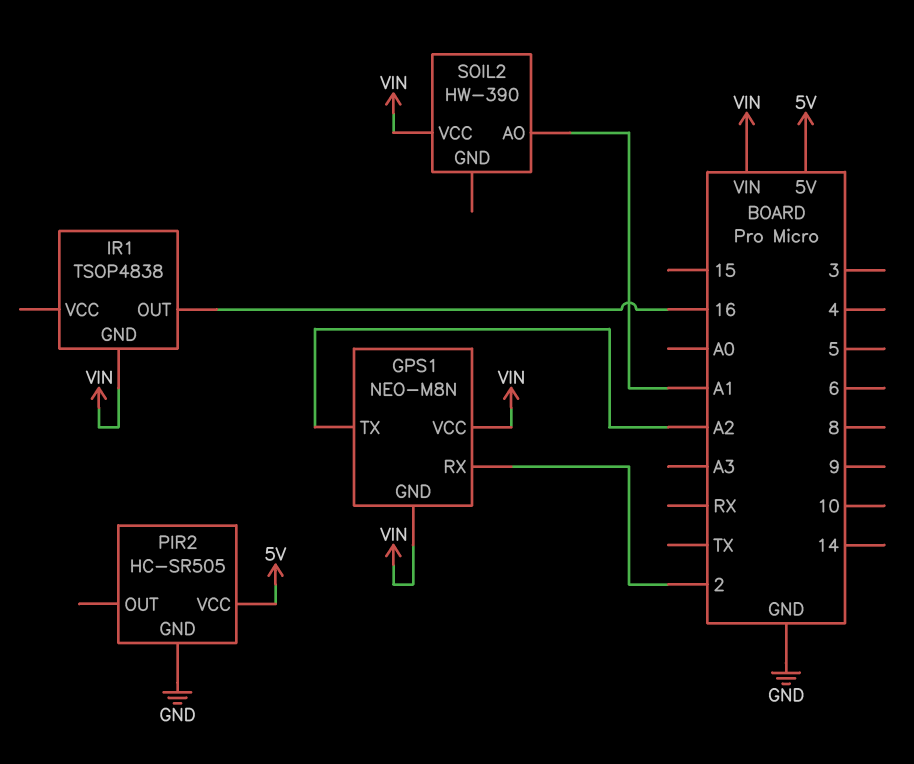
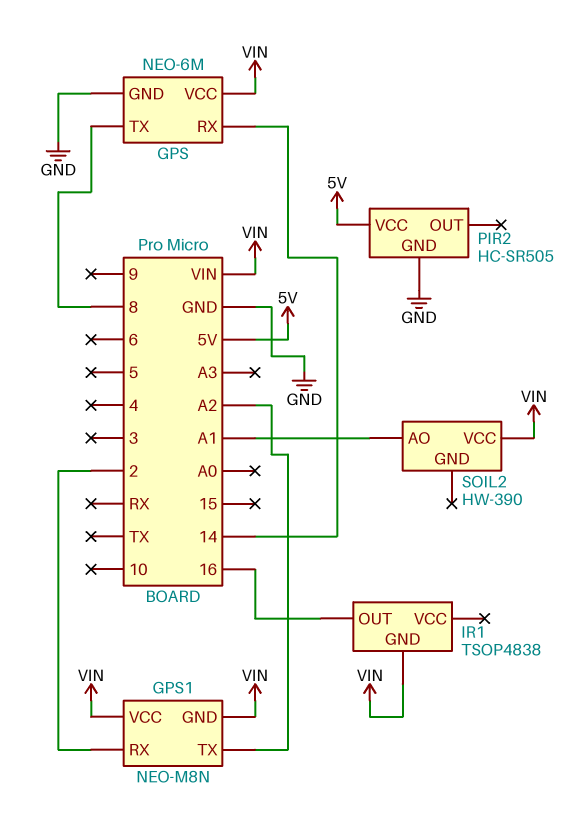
GPS: none -> NEO-6M
GPS pin GND: none -> GND
GPS pin RX: none -> 14
GPS pin TX: none -> 8
GPS pin VCC: none -> VIN

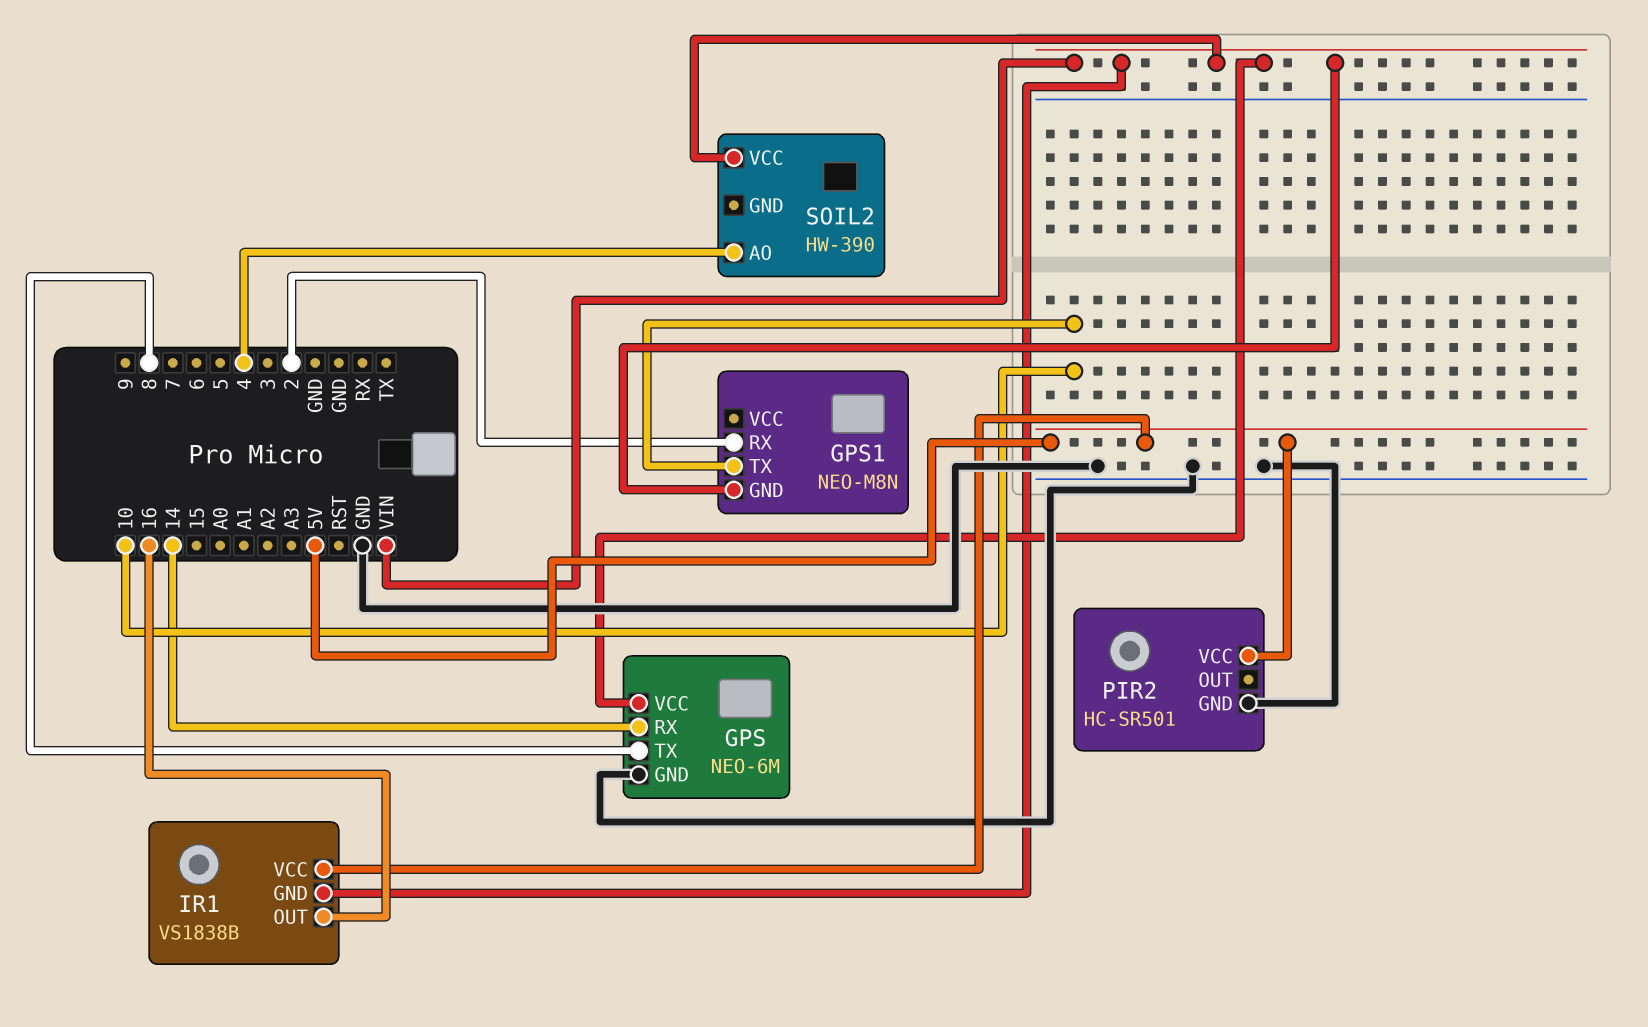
GPS1 pin TX: A2 -> 10
GPS1 pin VCC: VIN -> none
IR1: TSOP4838 -> VS1838B
IR1 pin VCC: none -> 5V
PIR2: HC-SR505 -> HC-SR501
SOIL2 pin AO: A1 -> 4

